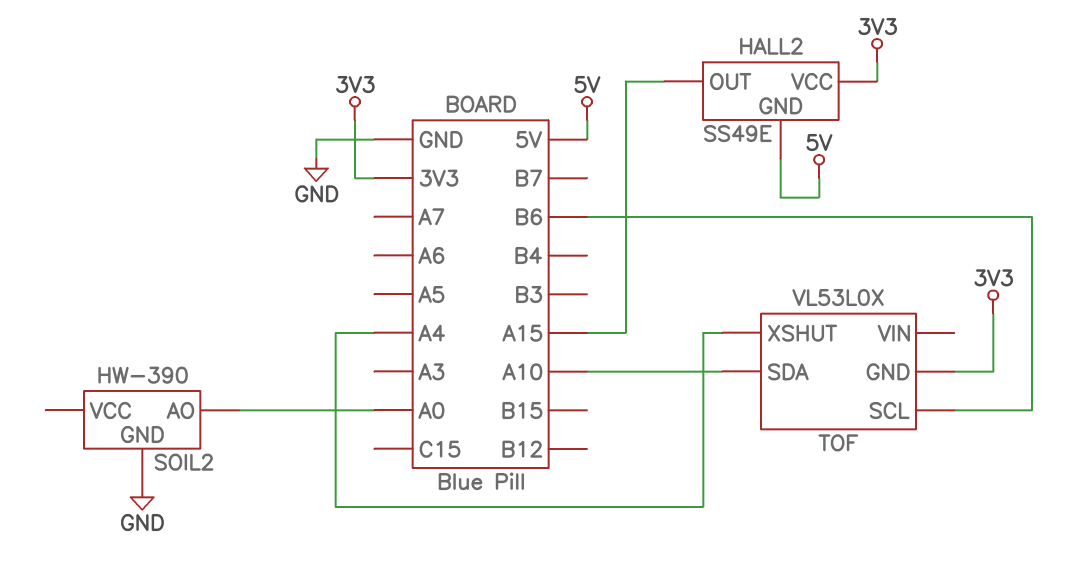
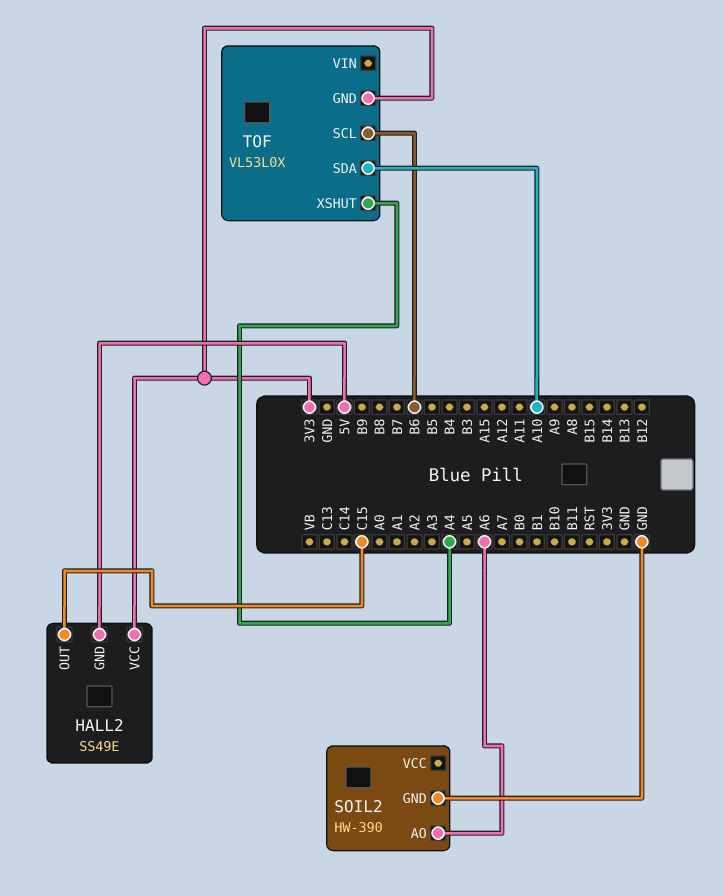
HALL2 pin OUT: A15 -> C15
SOIL2 pin AO: A0 -> A6

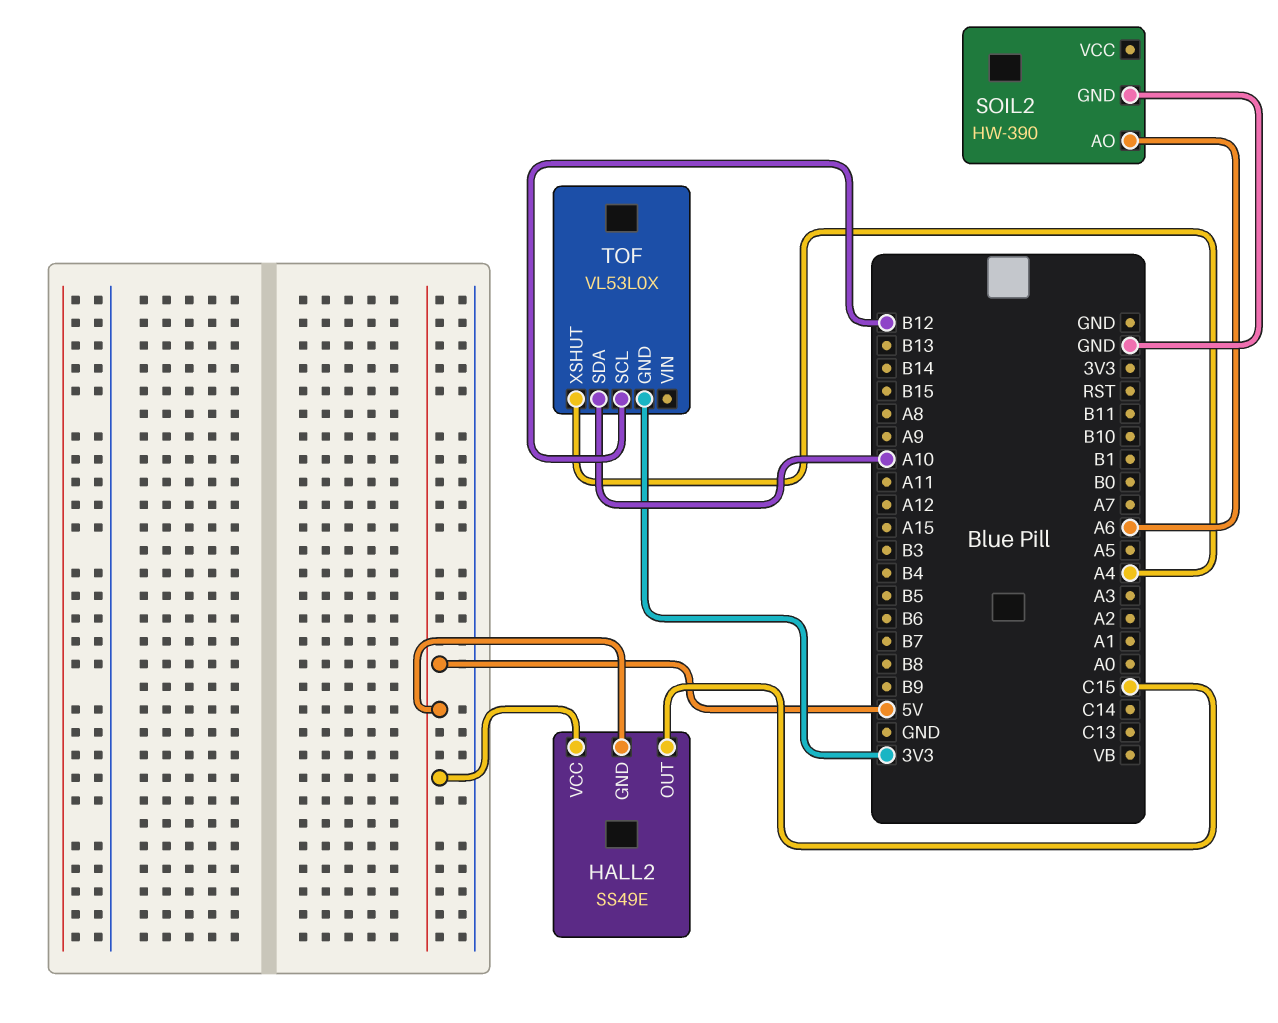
HALL2 pin VCC: 3V3 -> 5V
TOF pin SCL: B6 -> B12

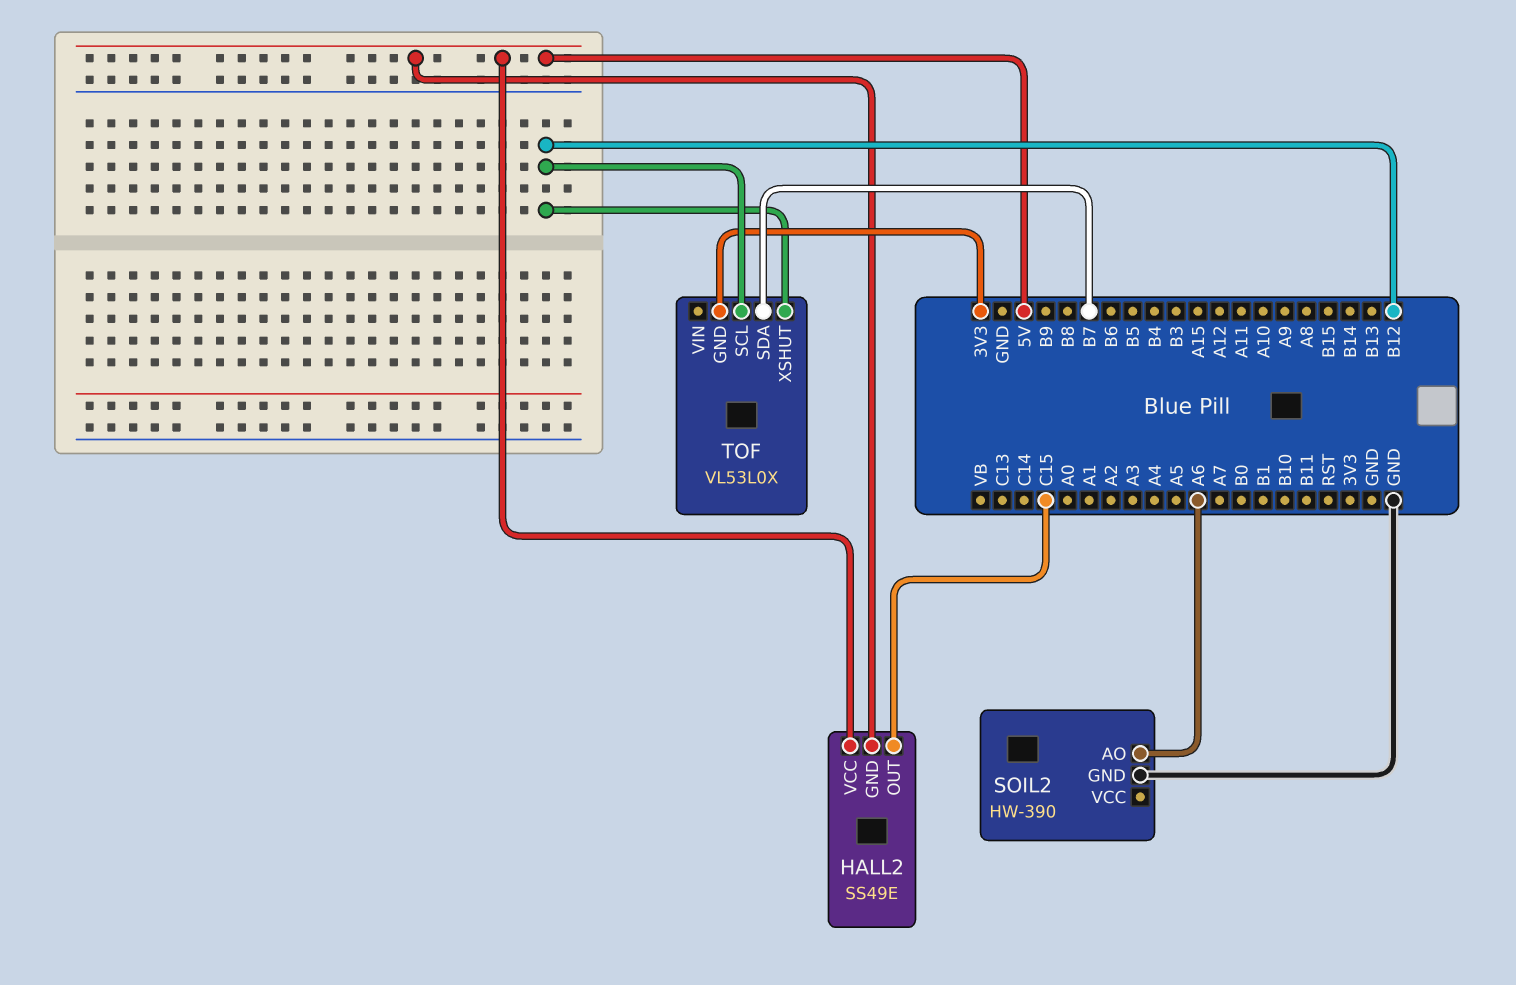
TOF pin SDA: A10 -> B7
TOF pin XSHUT: A4 -> B12

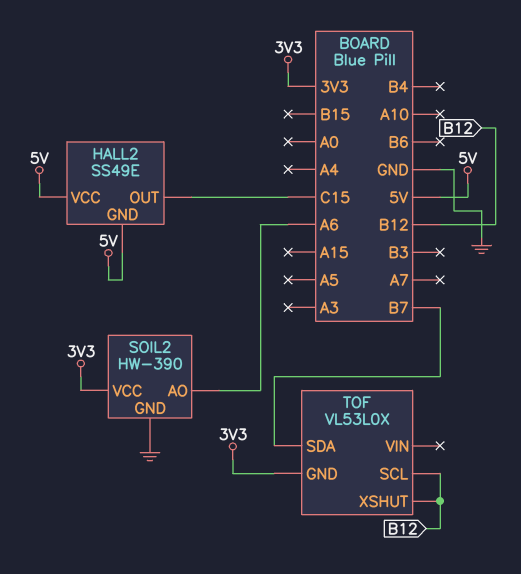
SOIL2 pin VCC: none -> 3V3

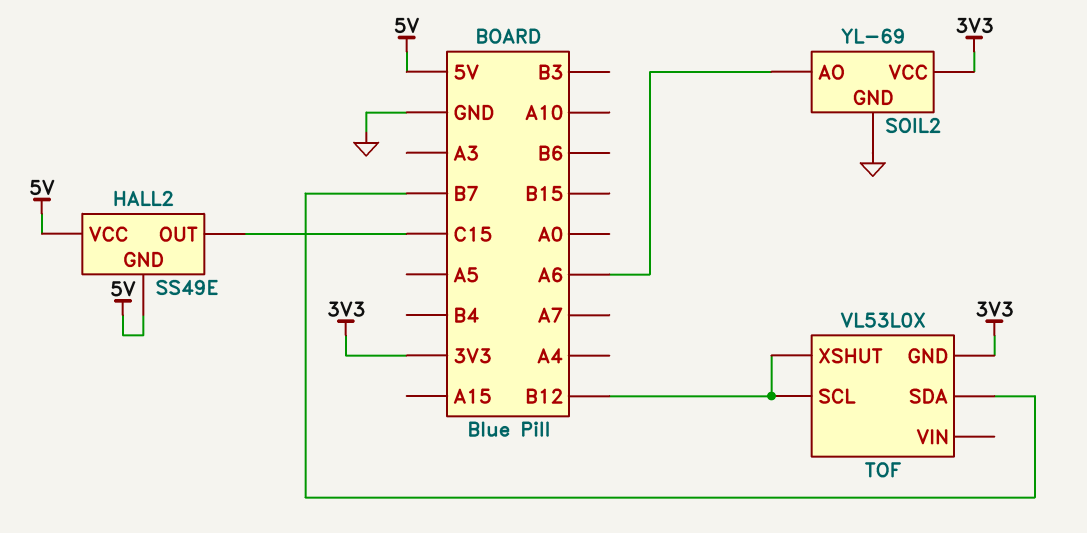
SOIL2: HW-390 -> YL-69

